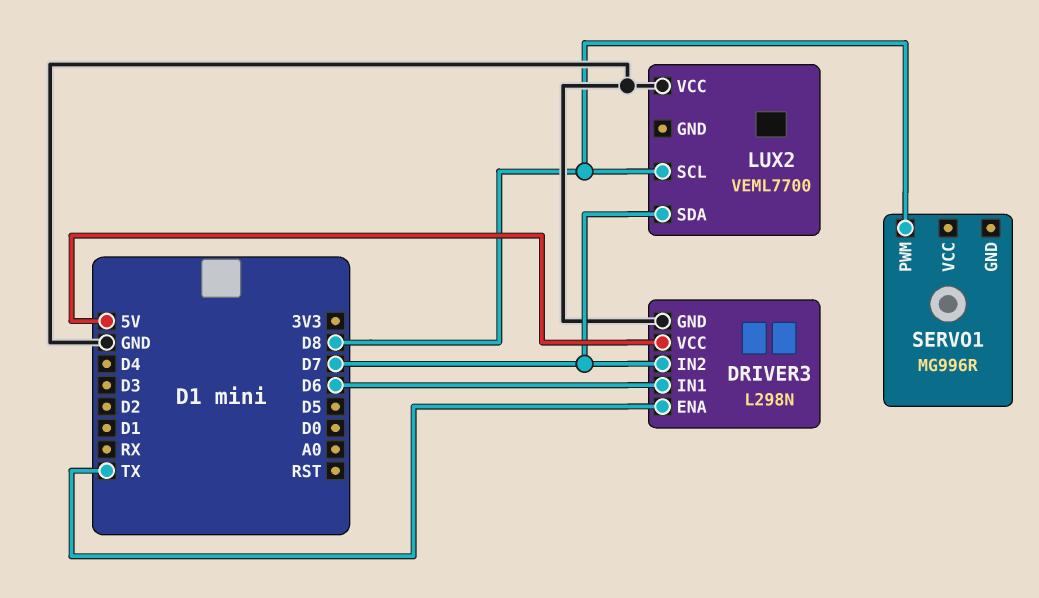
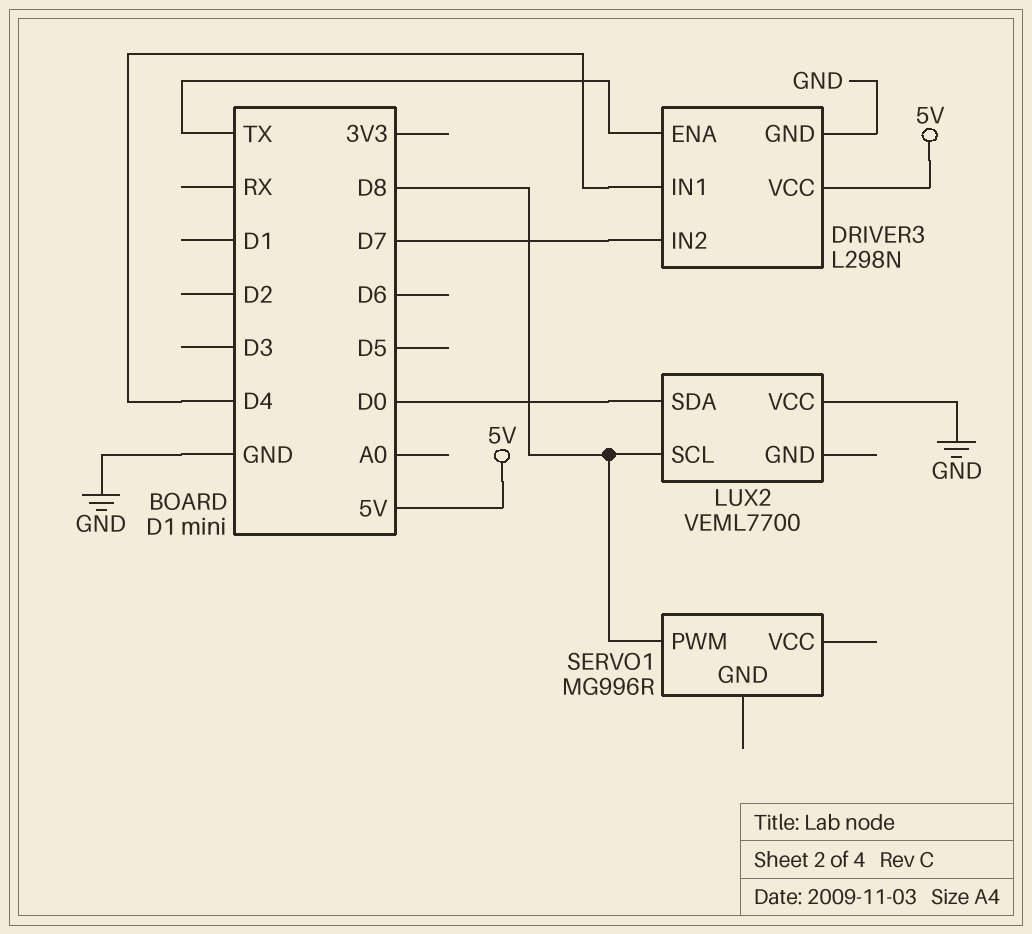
DRIVER3 pin IN1: D6 -> D4
LUX2 pin SDA: D7 -> D0

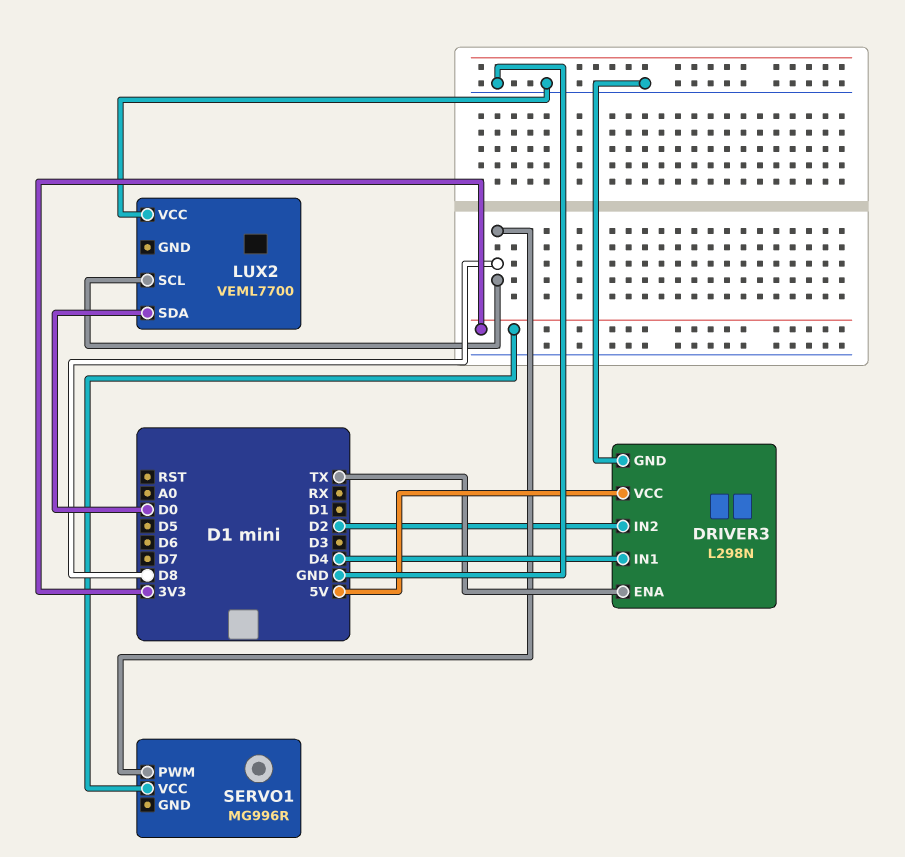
DRIVER3 pin IN2: D7 -> D2
SERVO1 pin VCC: none -> 3V3

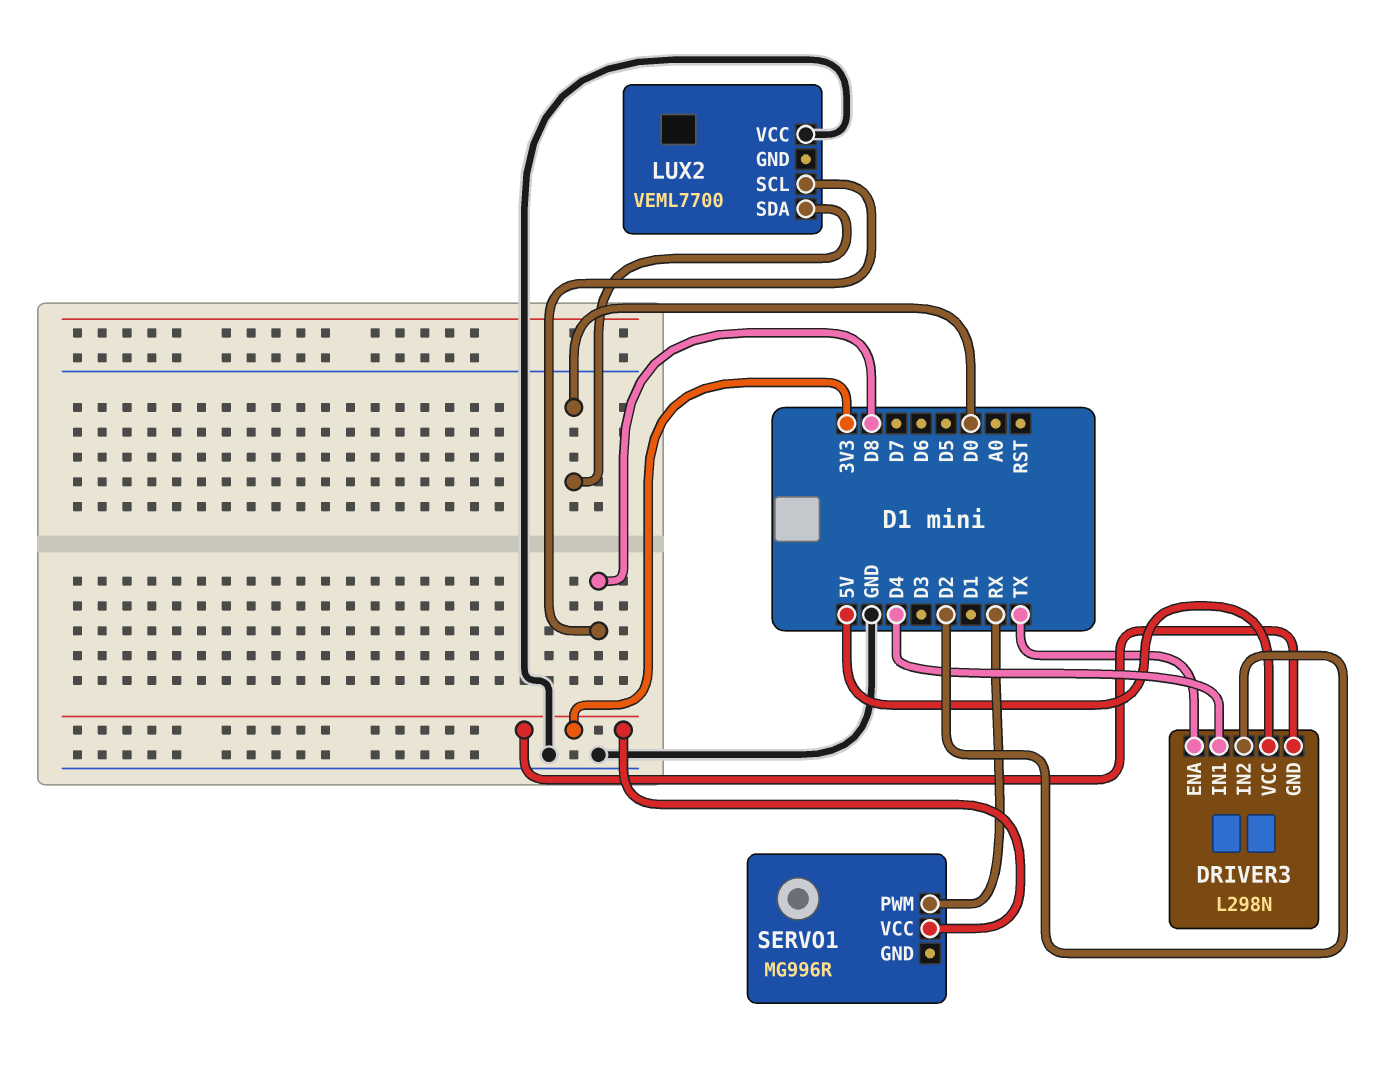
DRIVER3 pin GND: GND -> 3V3
SERVO1 pin PWM: D8 -> RX

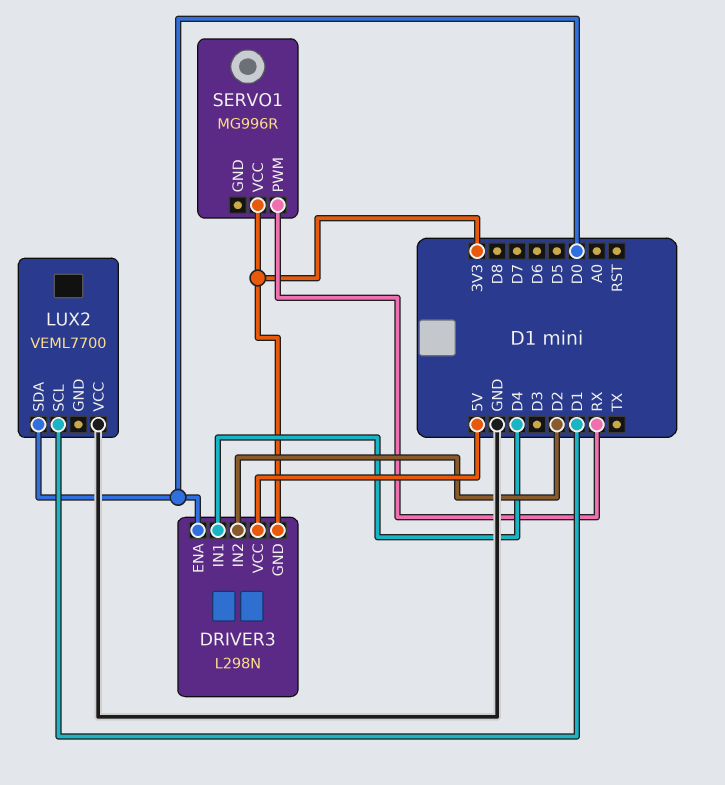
DRIVER3 pin ENA: TX -> D0
LUX2 pin SCL: D8 -> D1

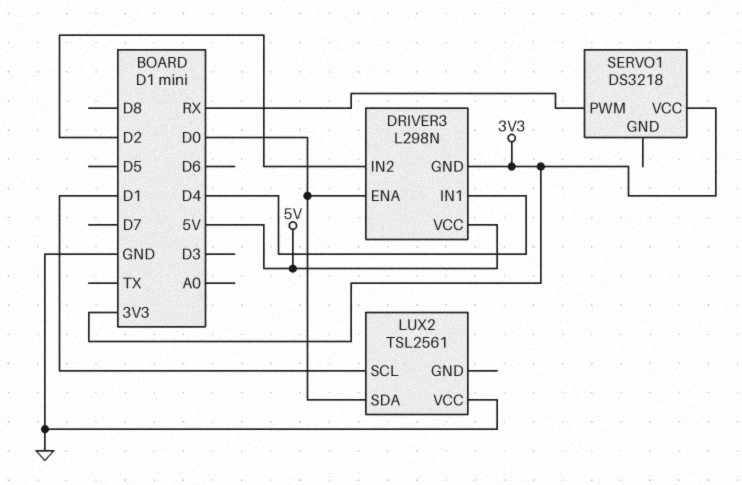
LUX2: VEML7700 -> TSL2561
SERVO1: MG996R -> DS3218

